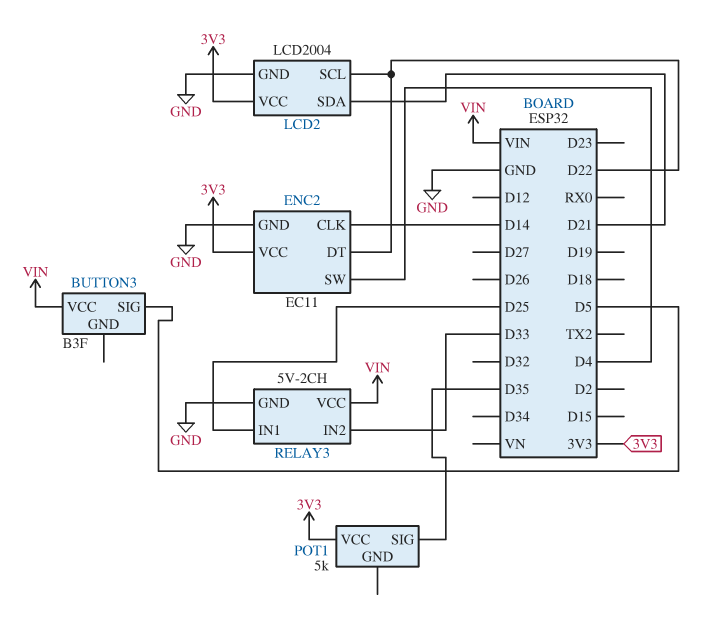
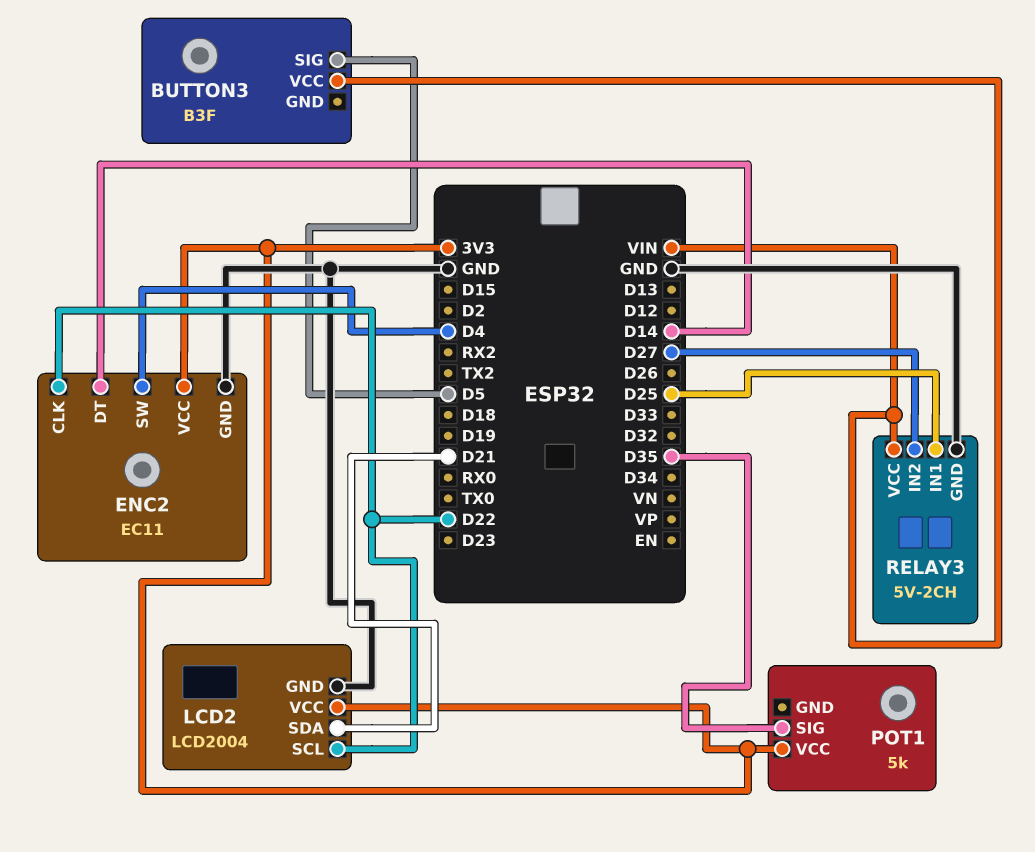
ENC2 pin CLK: D14 -> D22
ENC2 pin DT: D22 -> D14
RELAY3 pin IN2: D33 -> D27

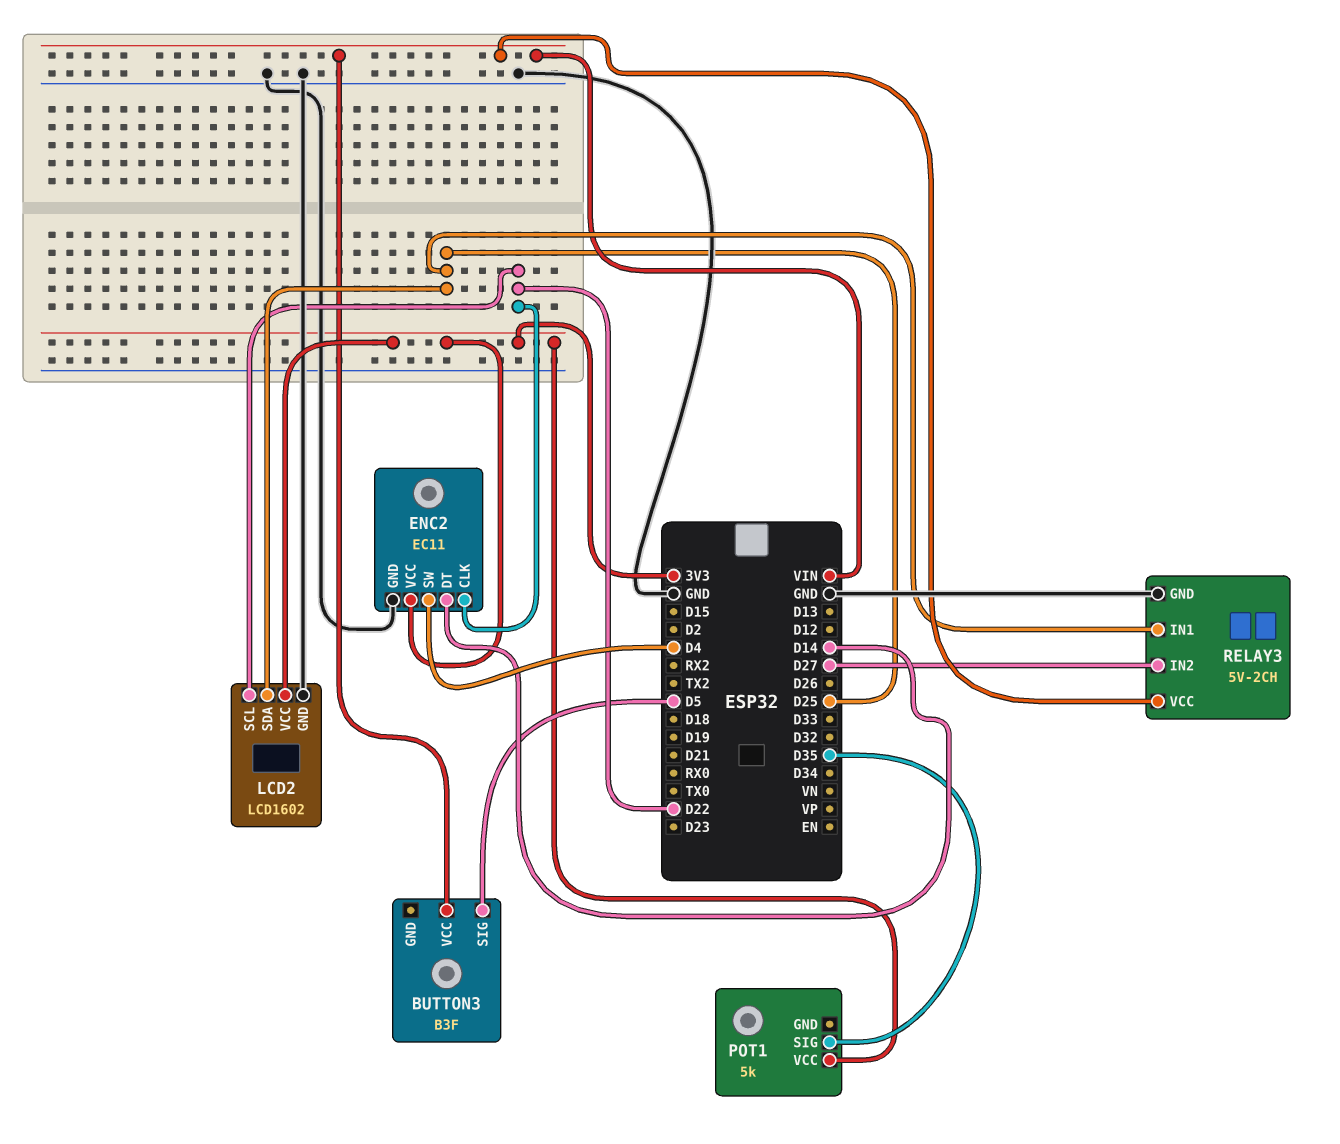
LCD2: LCD2004 -> LCD1602
LCD2 pin SDA: D21 -> D25

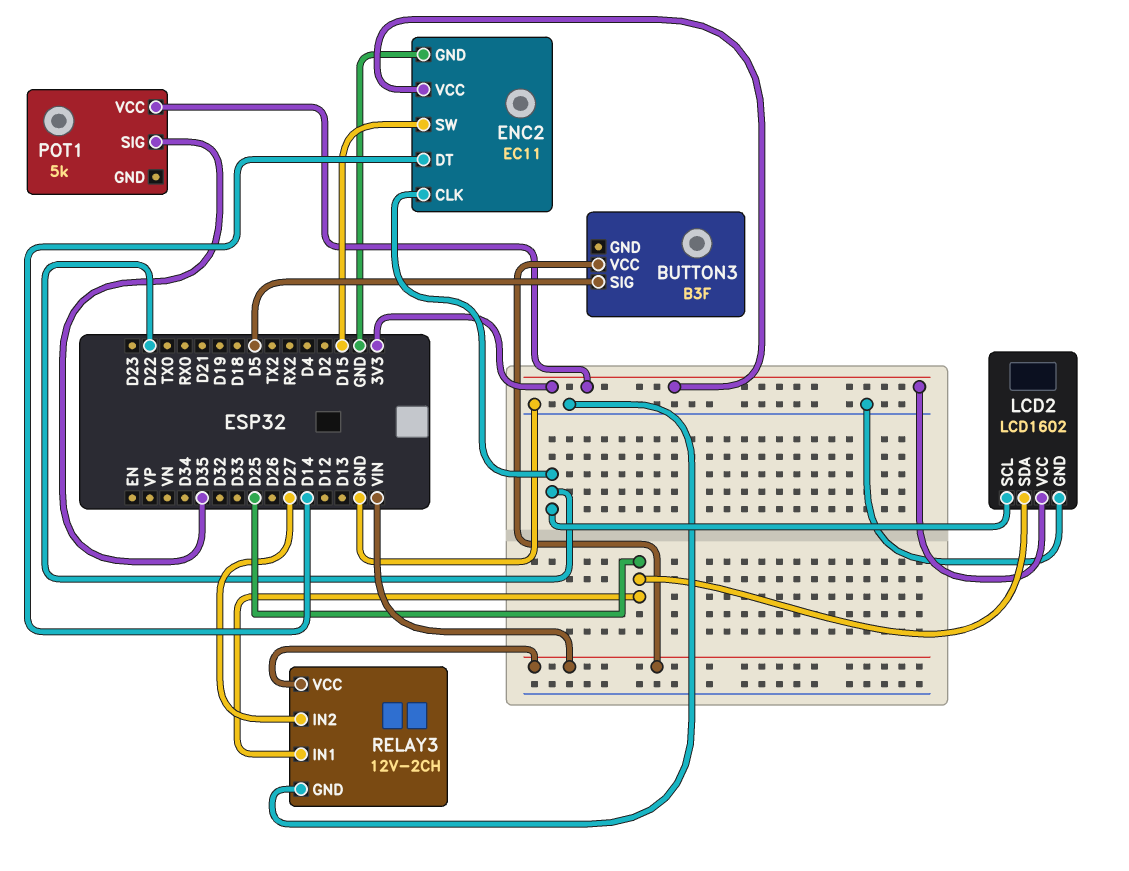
ENC2 pin SW: D4 -> D15
RELAY3: 5V-2CH -> 12V-2CH

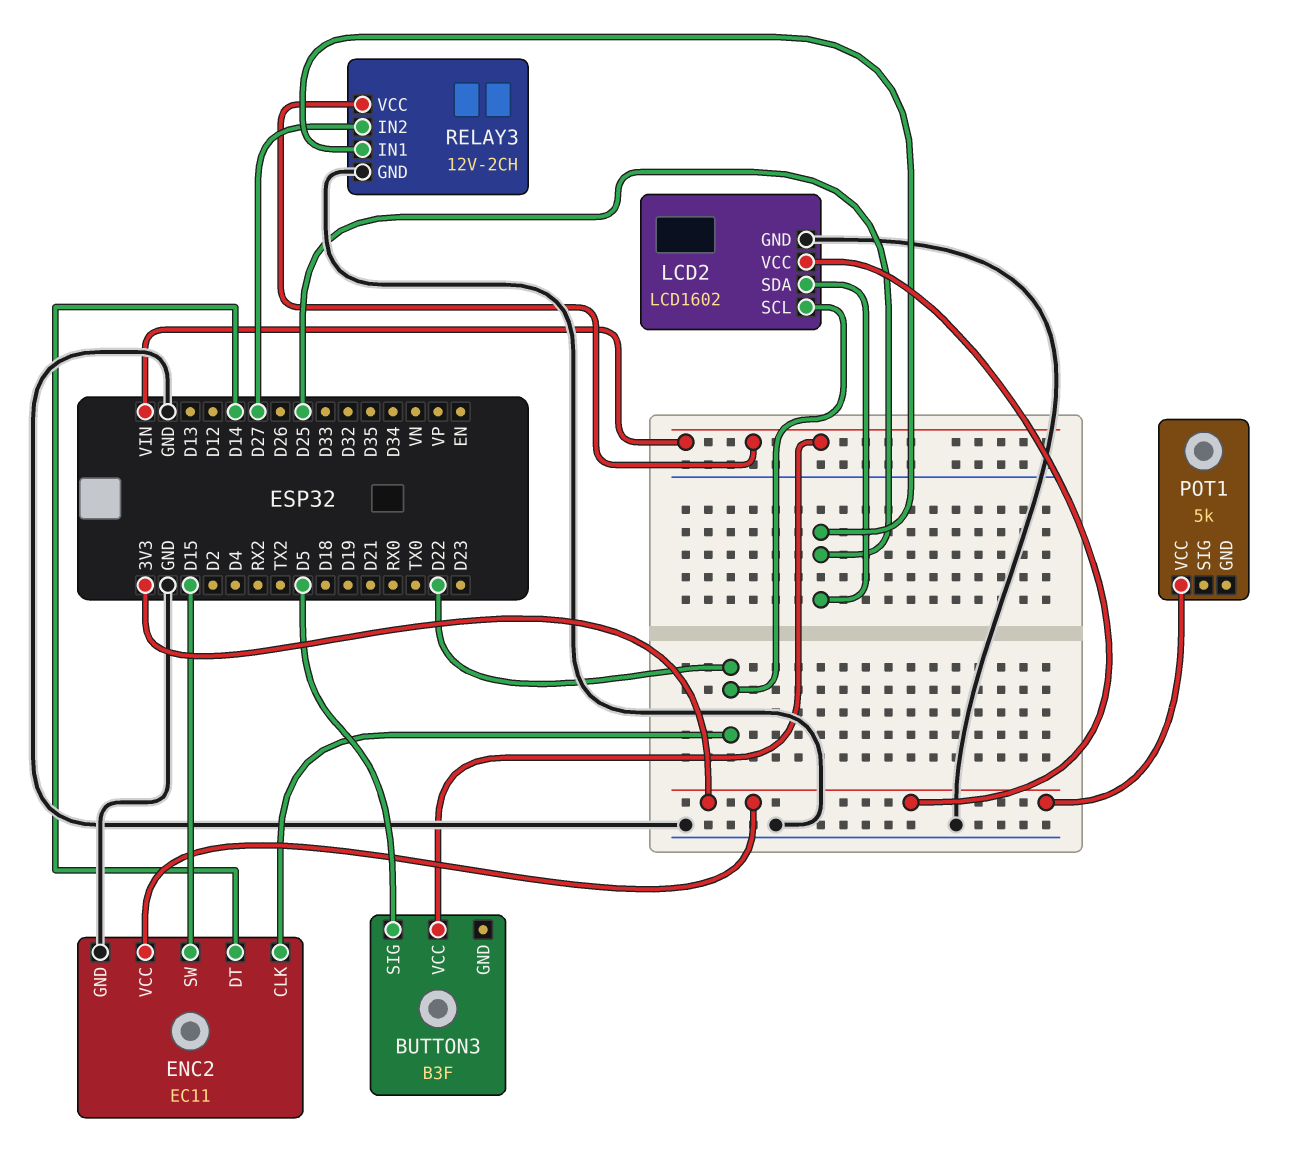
POT1 pin SIG: D35 -> none

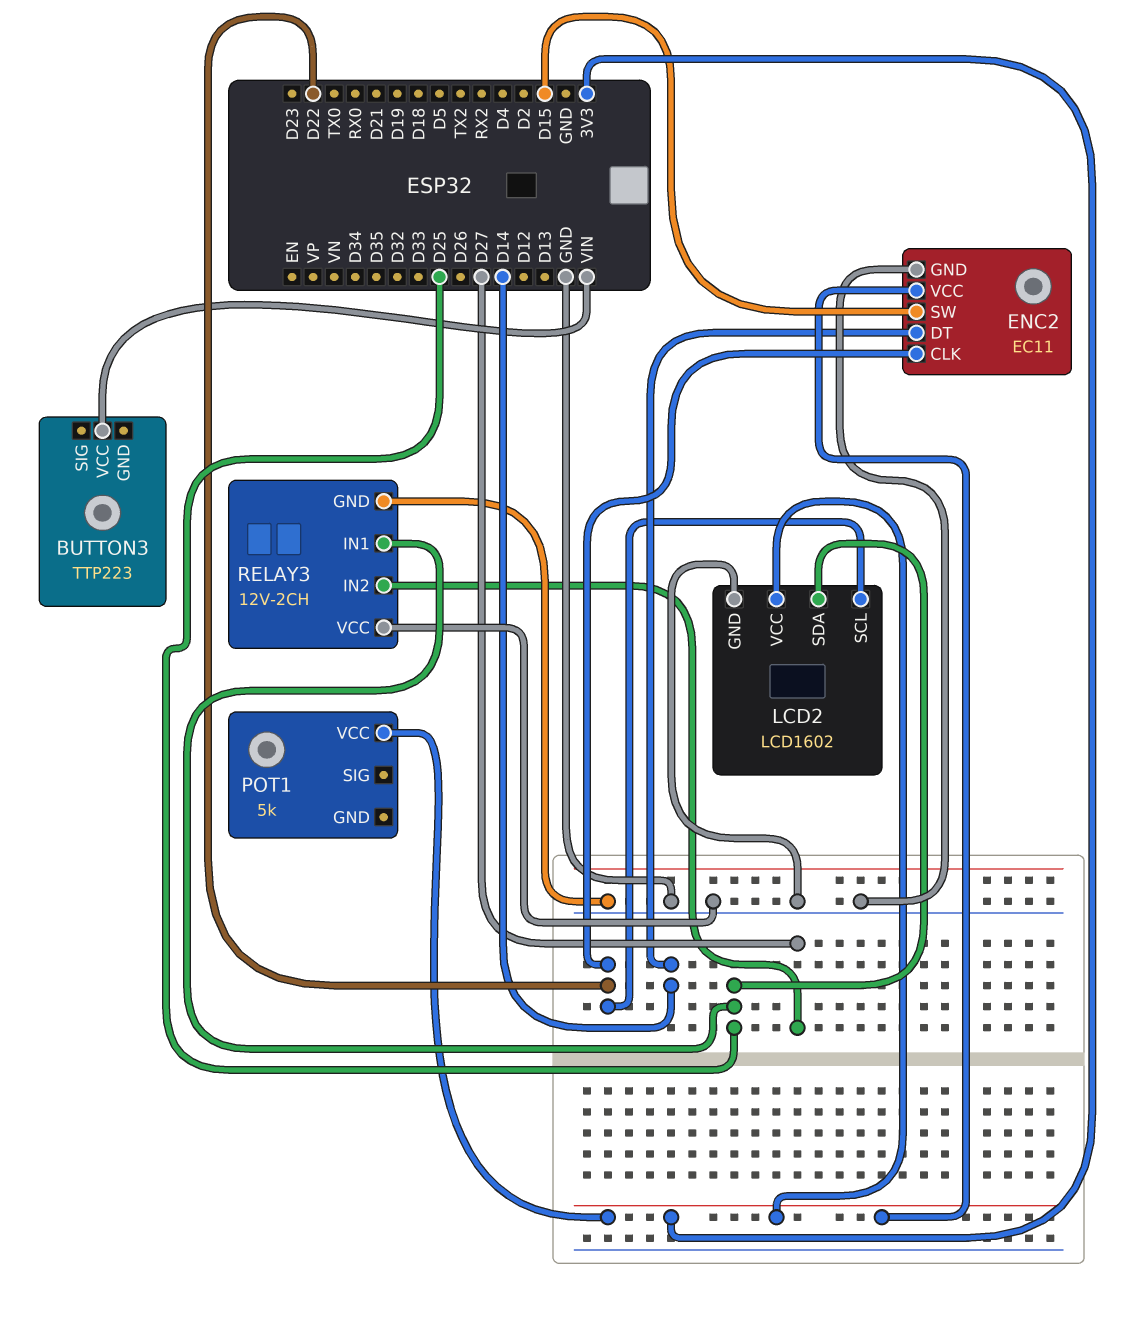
BUTTON3: B3F -> TTP223
BUTTON3 pin SIG: D5 -> none
RELAY3 pin VCC: VIN -> GND

